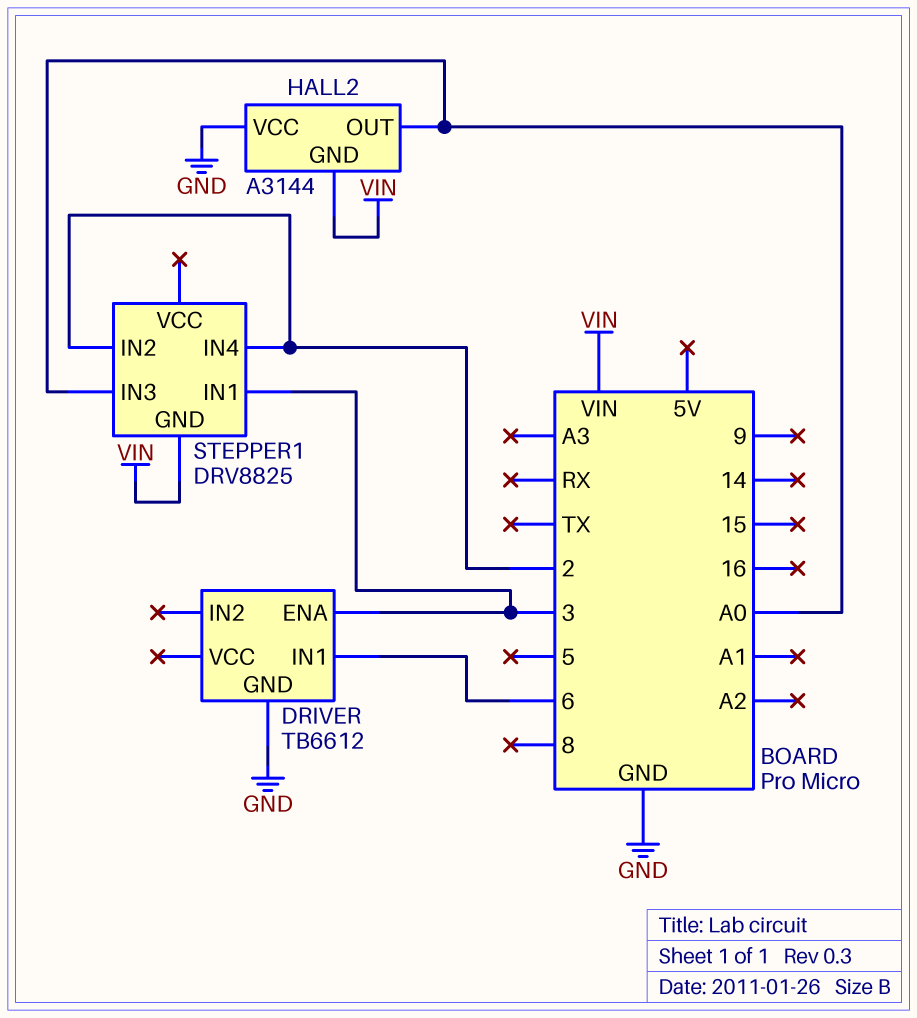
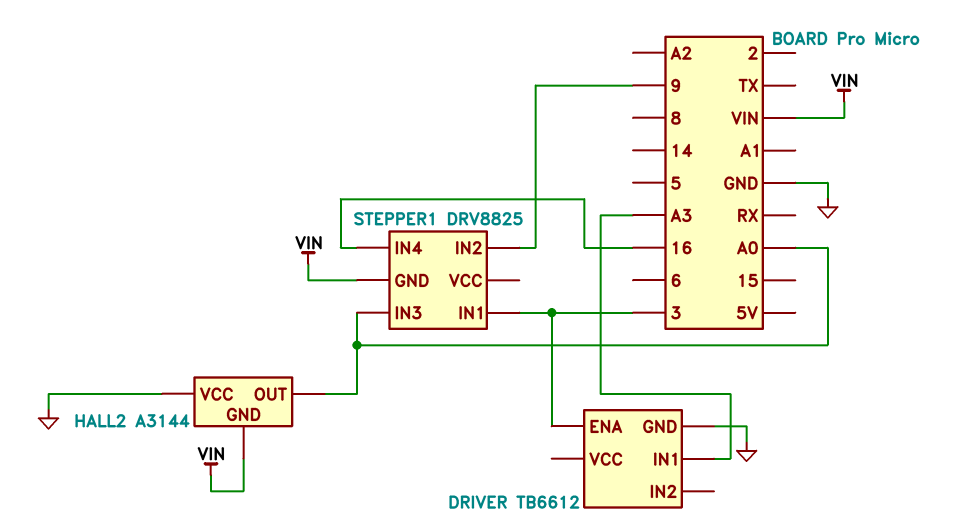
DRIVER pin IN1: 6 -> A3
STEPPER1 pin IN2: 2 -> 9
STEPPER1 pin IN4: 2 -> 16

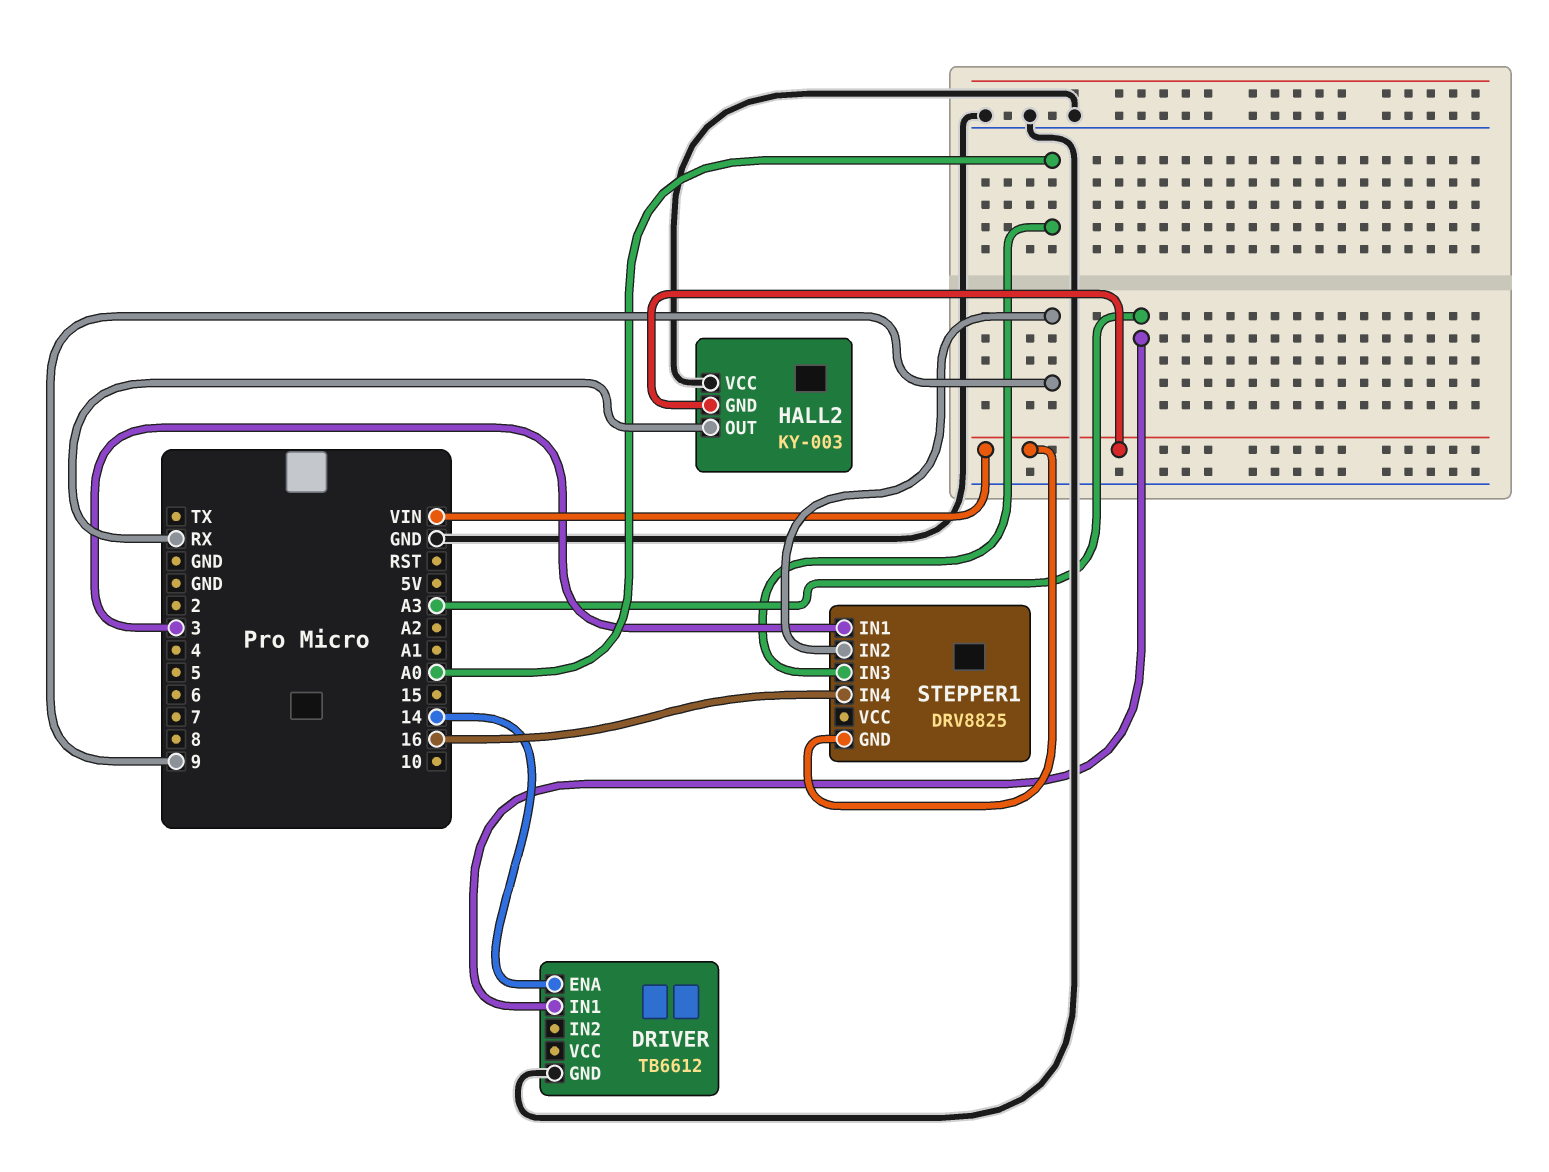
DRIVER pin ENA: 3 -> 14
HALL2: A3144 -> KY-003
HALL2 pin OUT: A0 -> RX

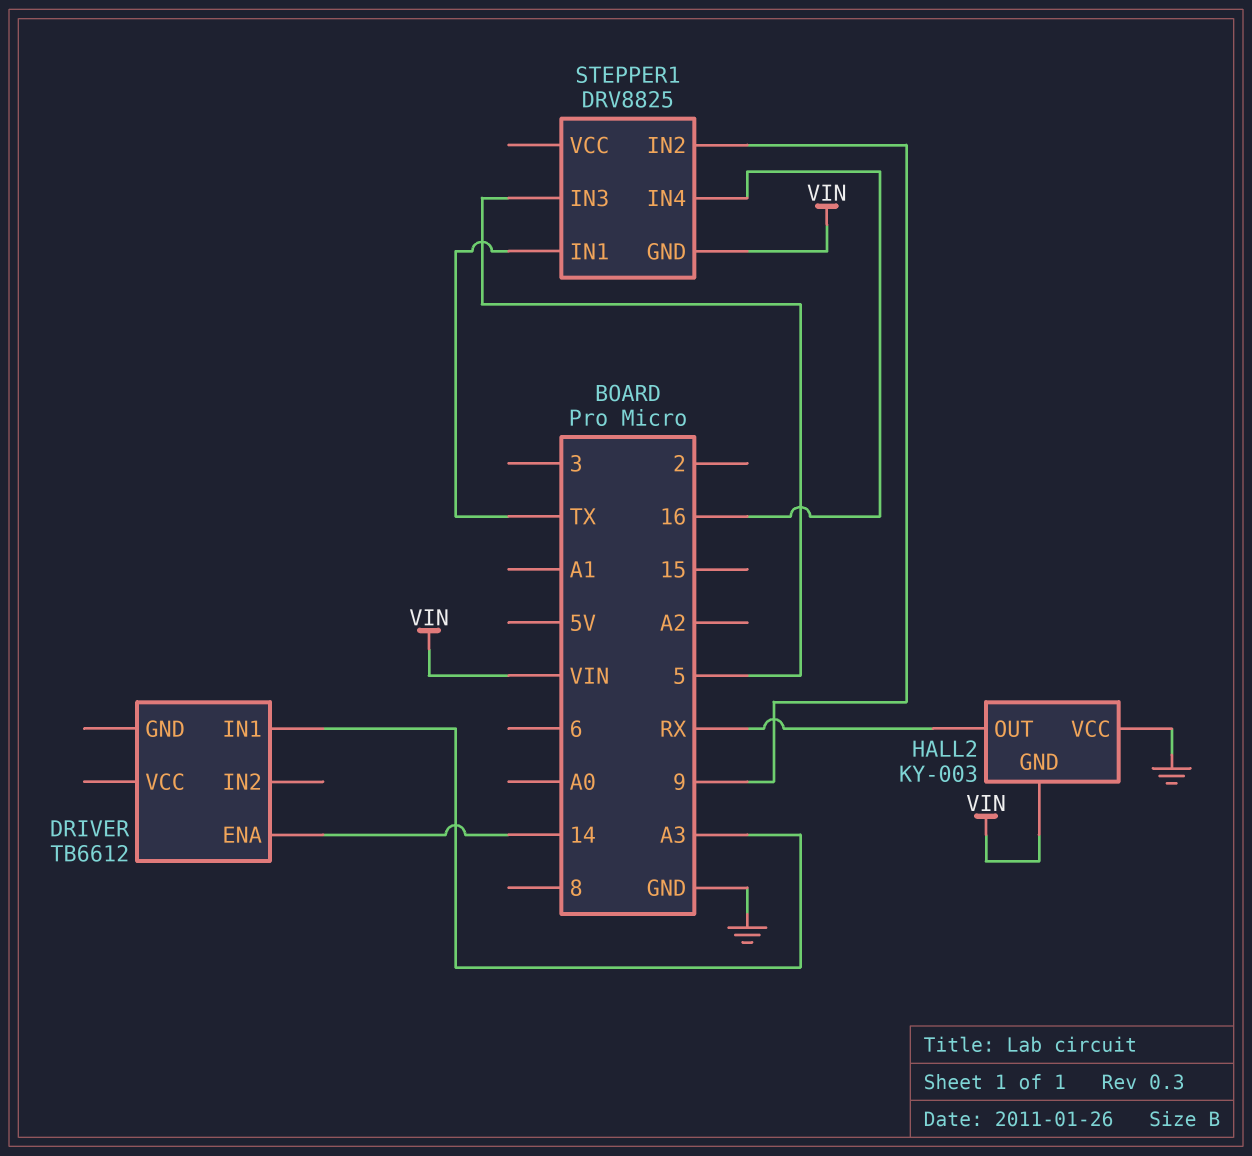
DRIVER pin GND: GND -> none
STEPPER1 pin IN1: 3 -> TX
STEPPER1 pin IN3: A0 -> 5

